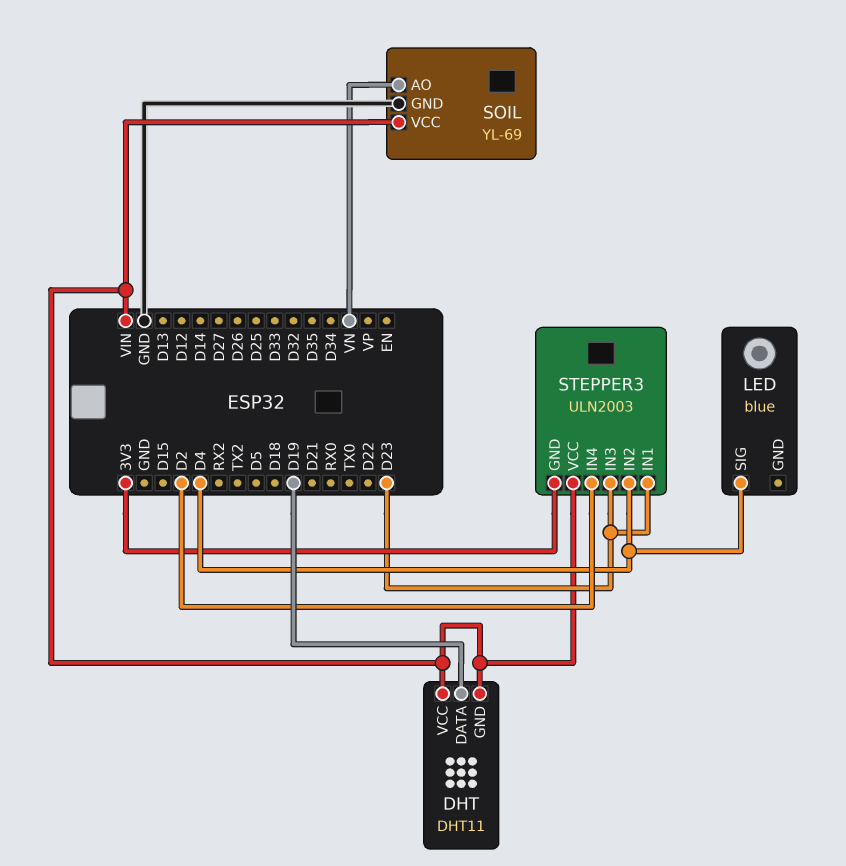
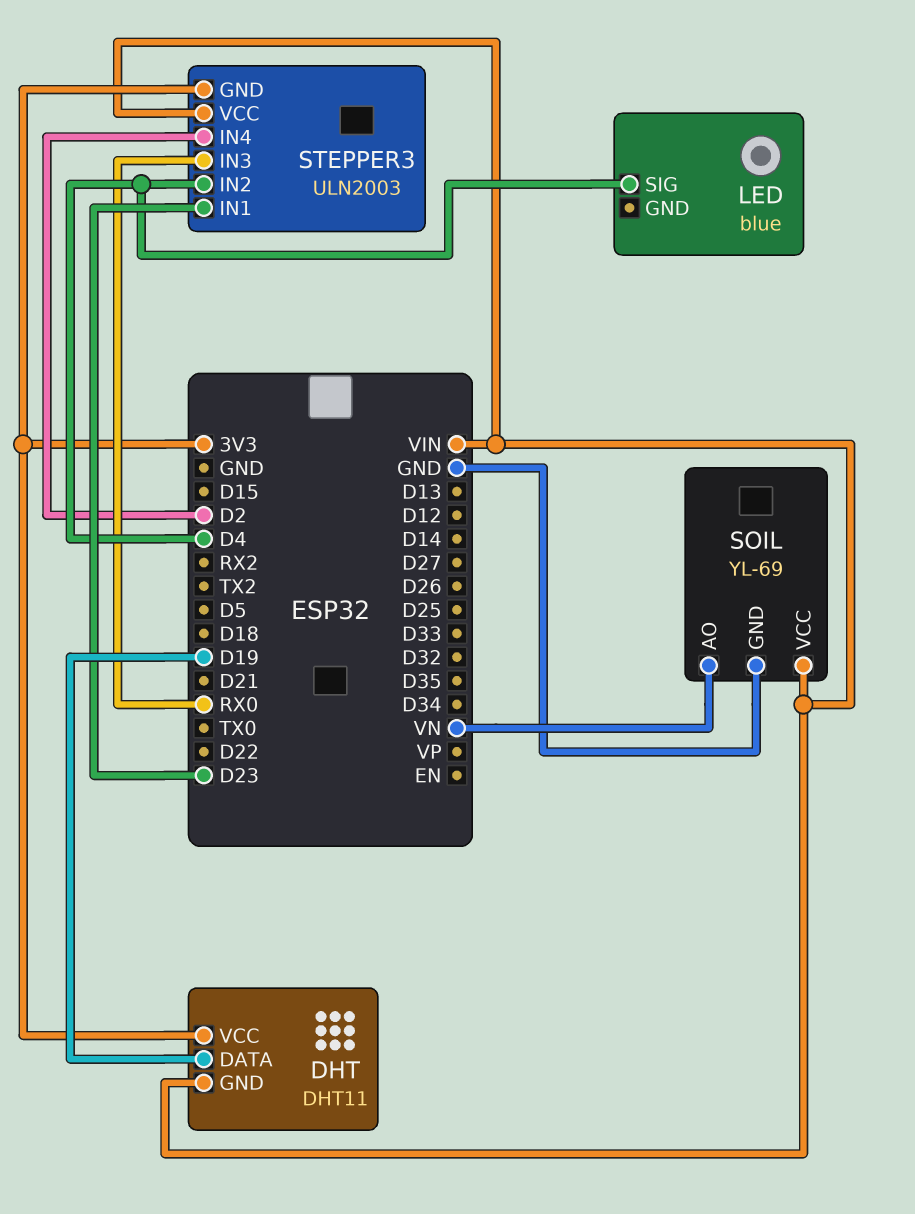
DHT pin VCC: VIN -> 3V3
STEPPER3 pin IN3: D23 -> RX0

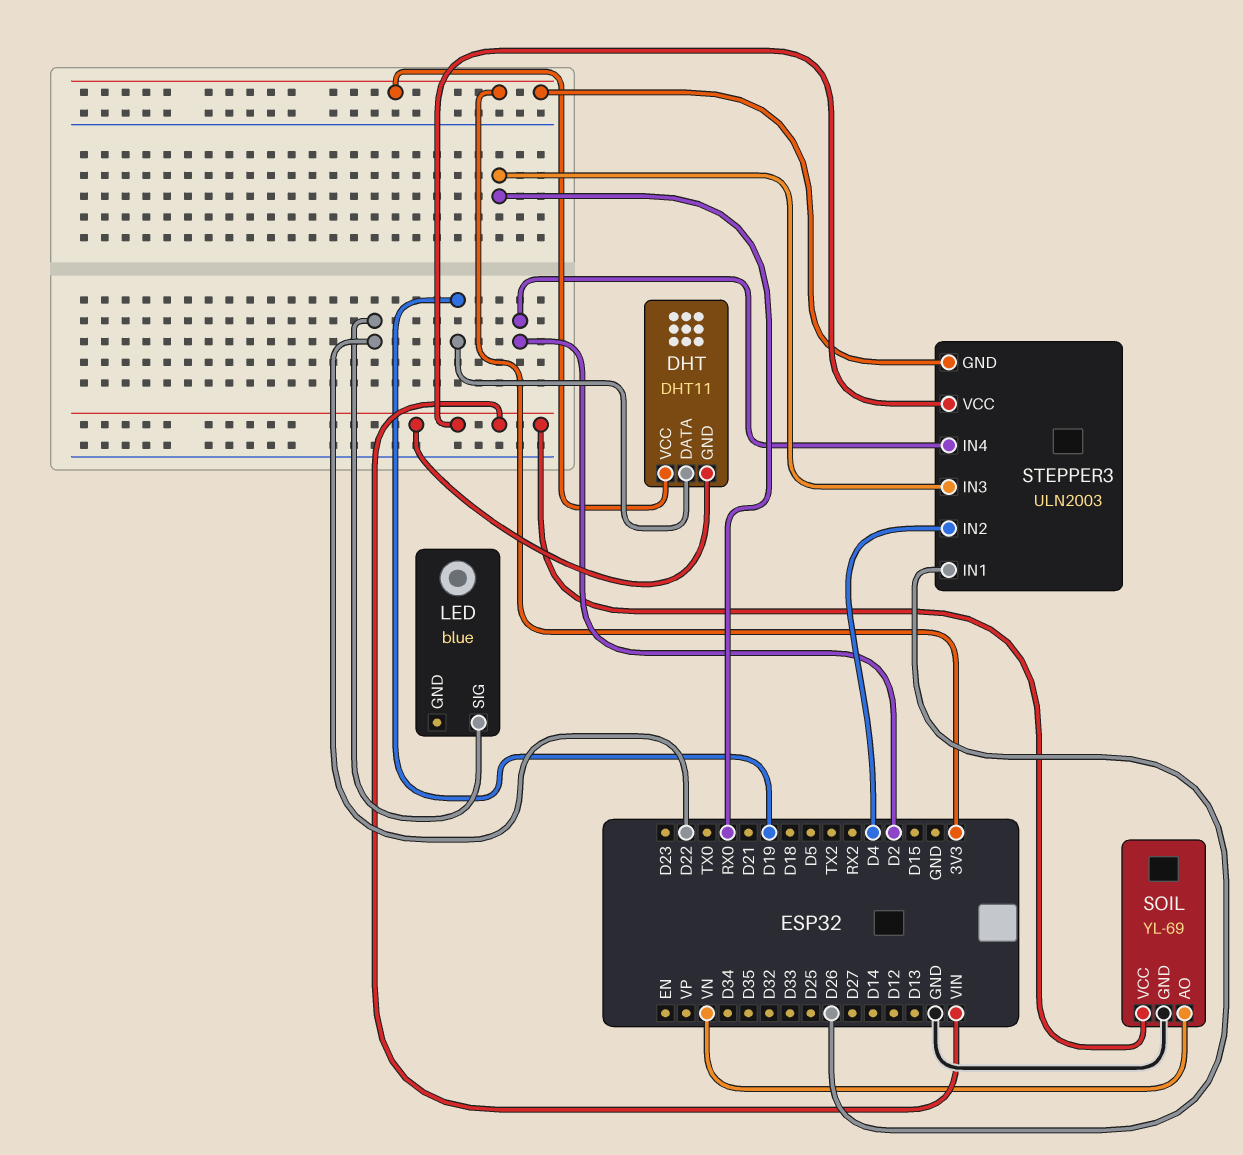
LED pin SIG: D4 -> D22
STEPPER3 pin IN1: D23 -> D26

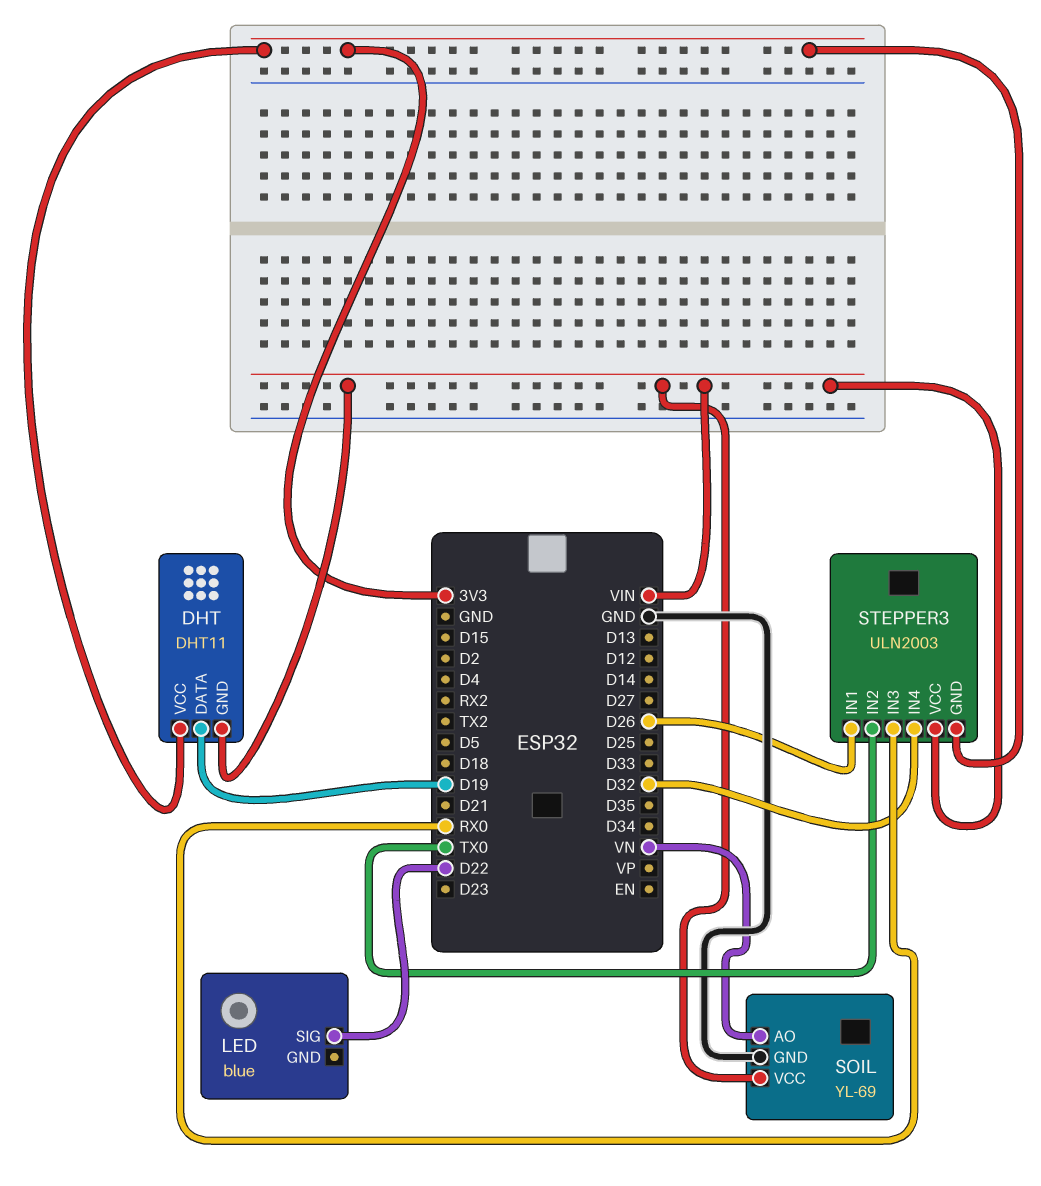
STEPPER3 pin IN2: D4 -> TX0
STEPPER3 pin IN4: D2 -> D32

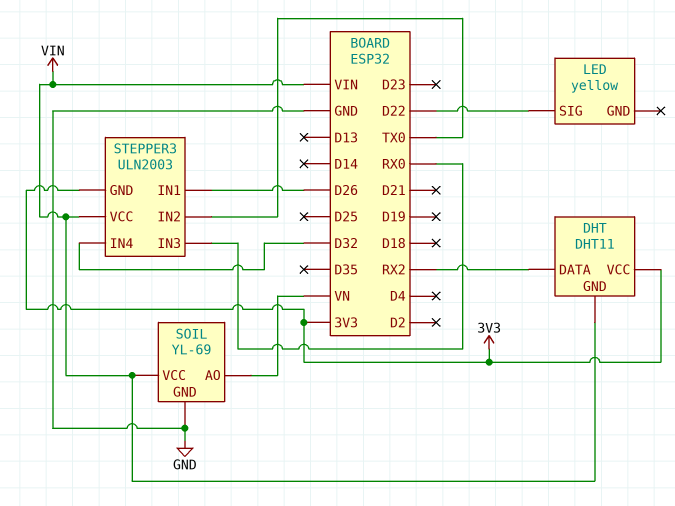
DHT pin DATA: D19 -> RX2
LED: blue -> yellow

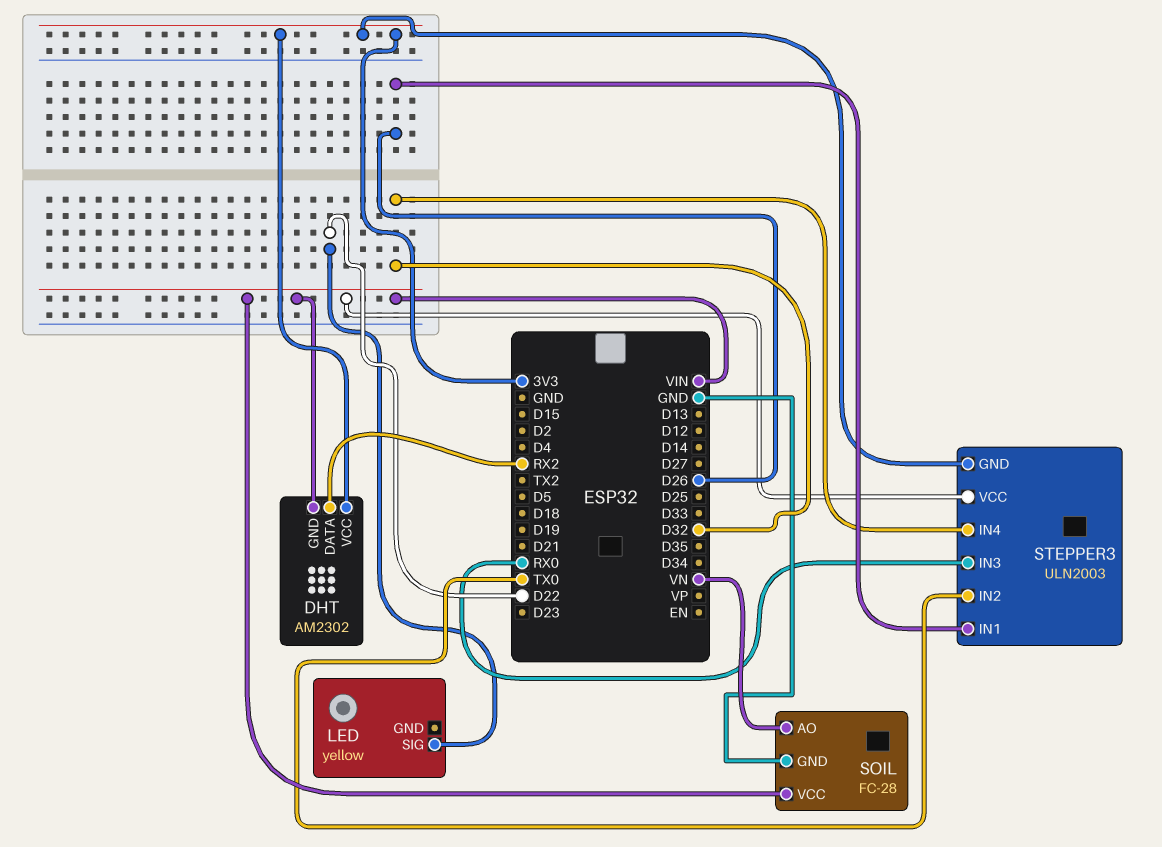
DHT: DHT11 -> AM2302
SOIL: YL-69 -> FC-28

